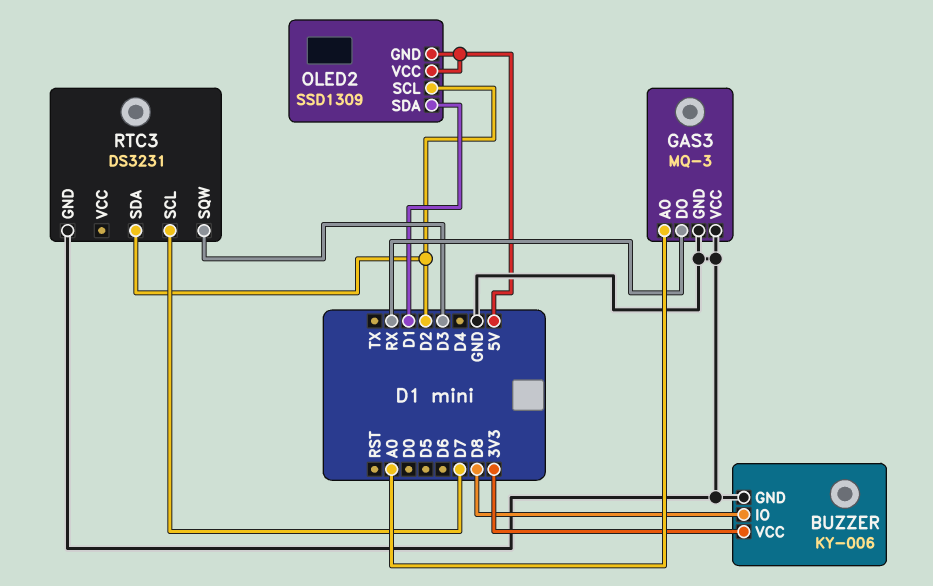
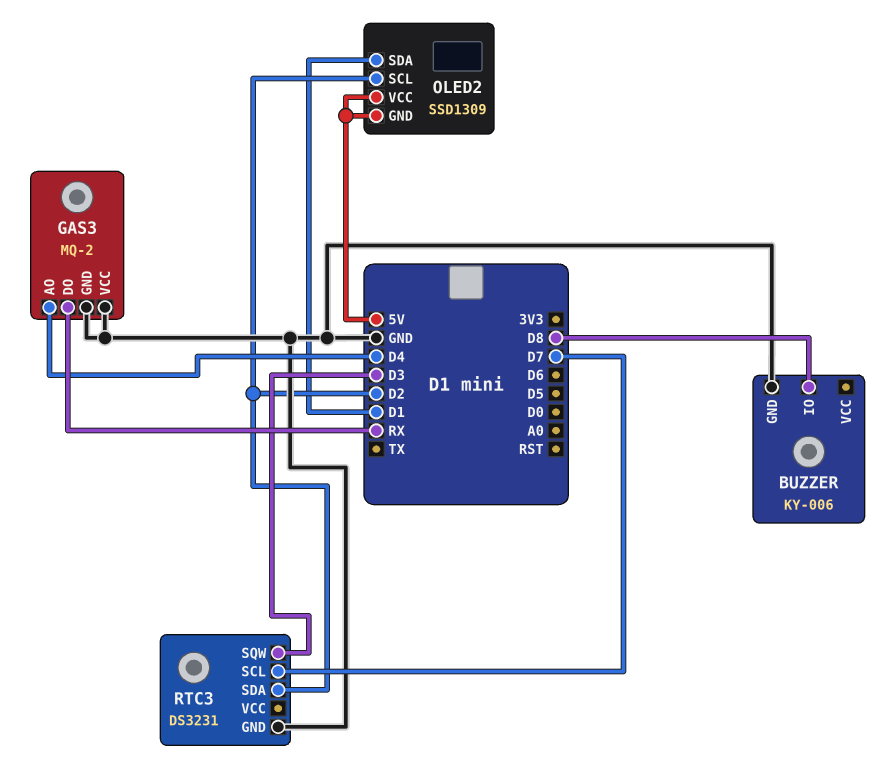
BUZZER pin VCC: 3V3 -> none
GAS3: MQ-3 -> MQ-2
GAS3 pin AO: A0 -> D4

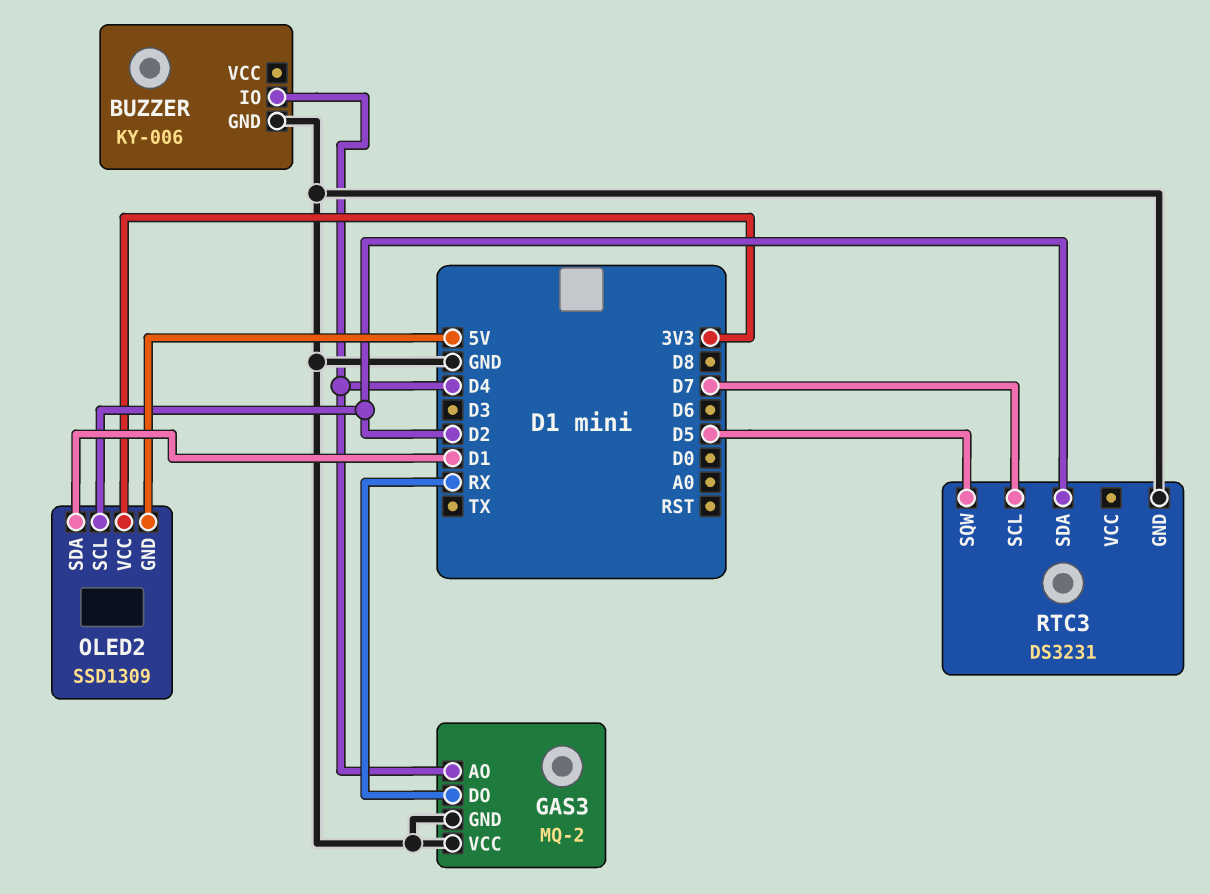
BUZZER pin IO: D8 -> D4
OLED2 pin VCC: 5V -> 3V3
RTC3 pin SQW: D3 -> D5

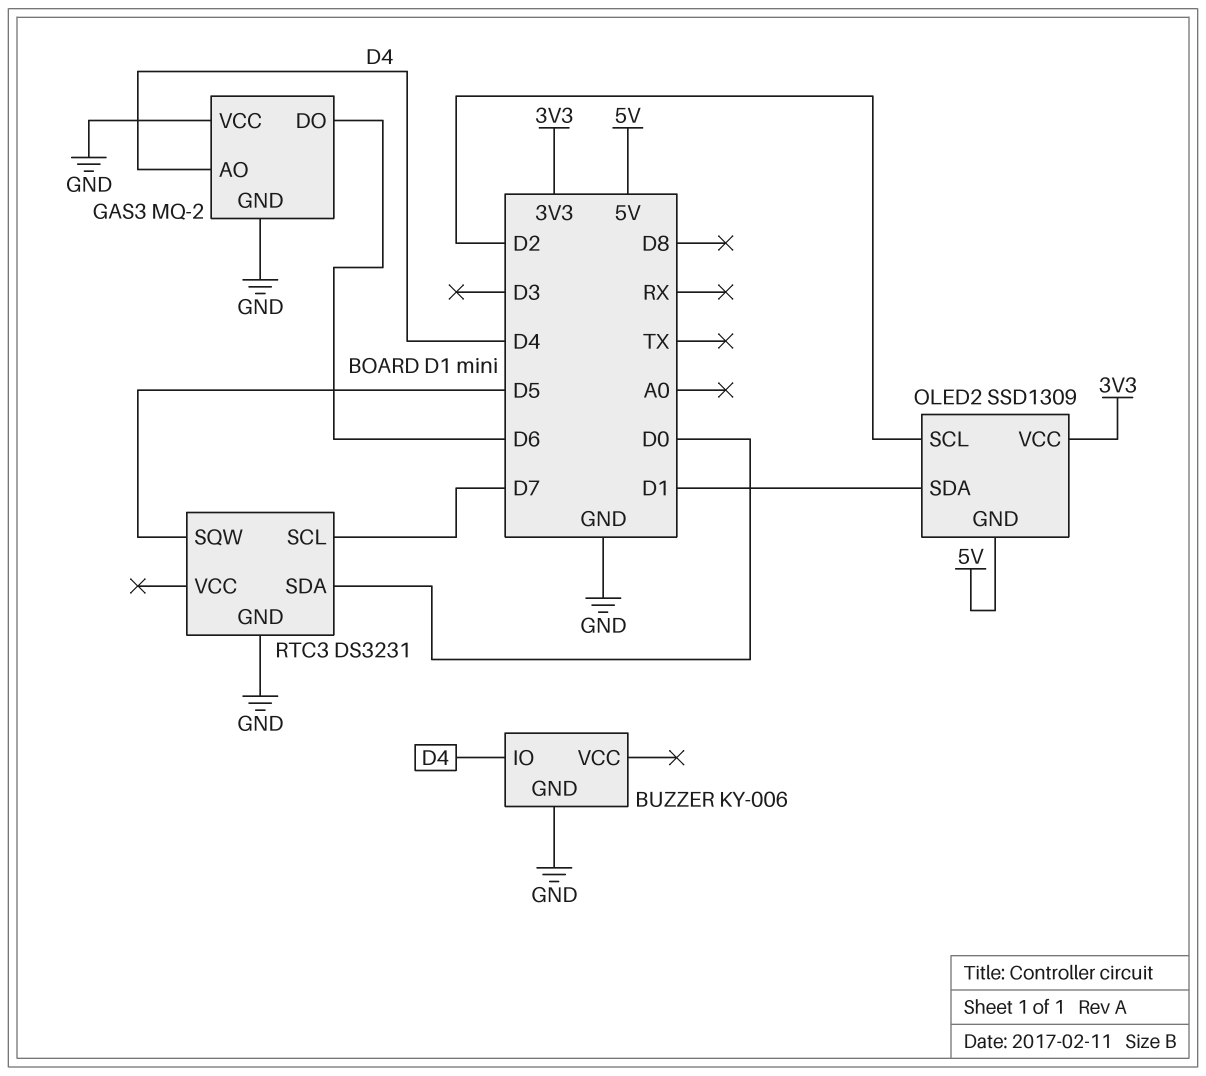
GAS3 pin DO: RX -> D6
RTC3 pin SDA: D2 -> D0

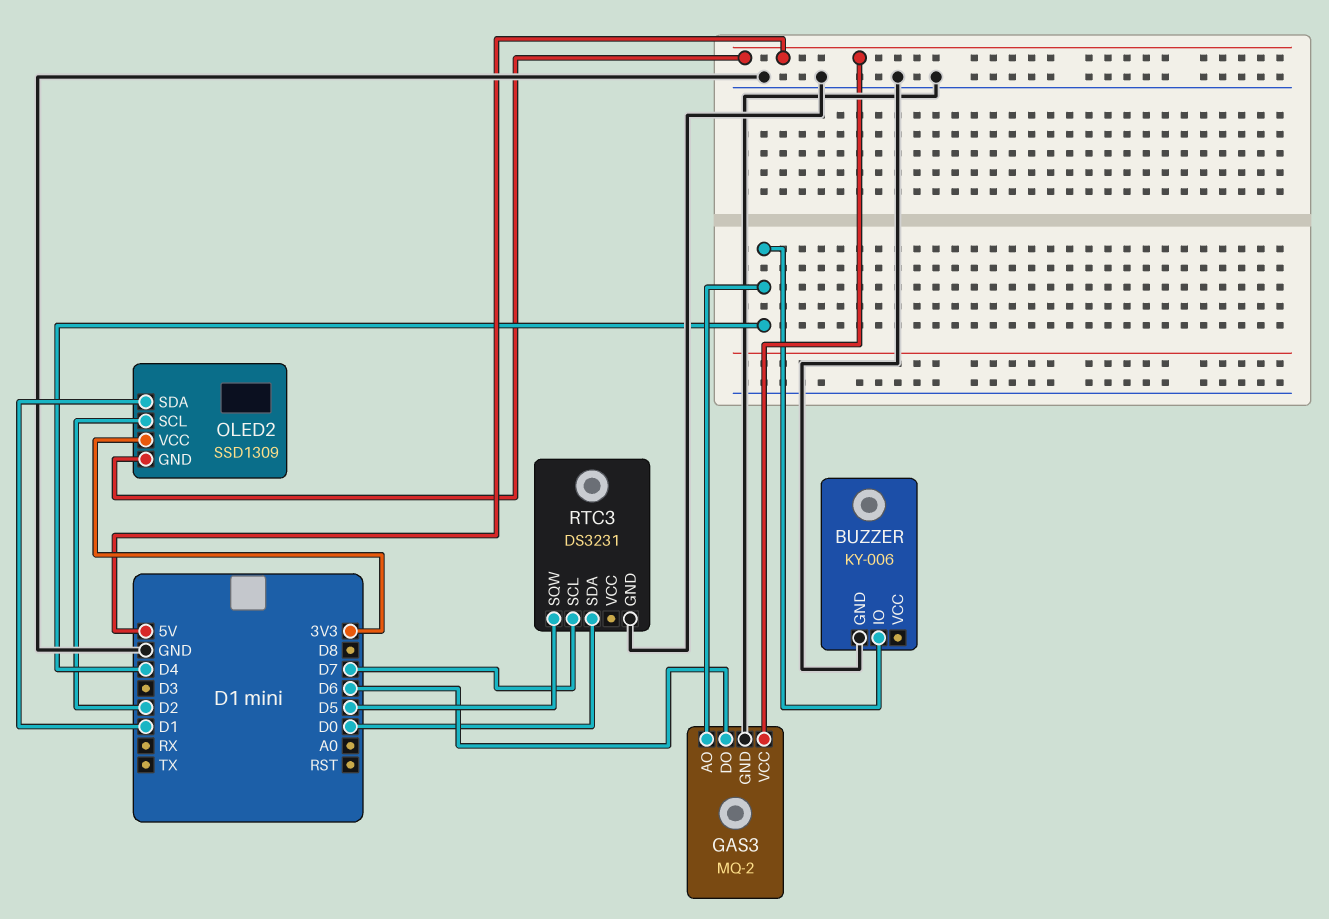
GAS3 pin VCC: GND -> 5V

